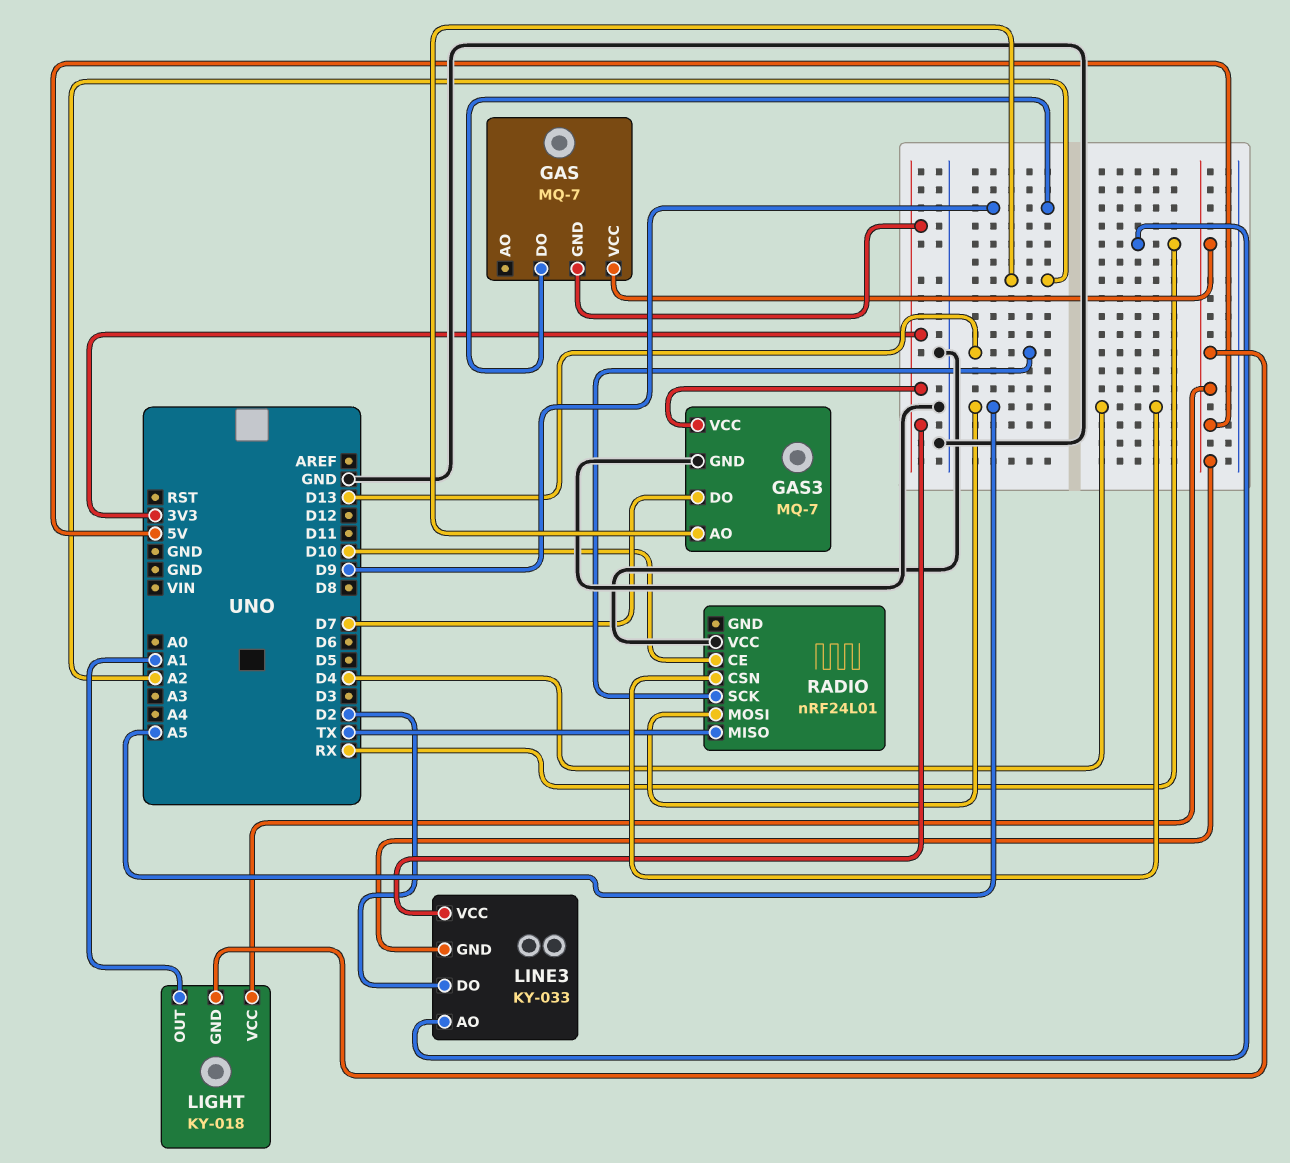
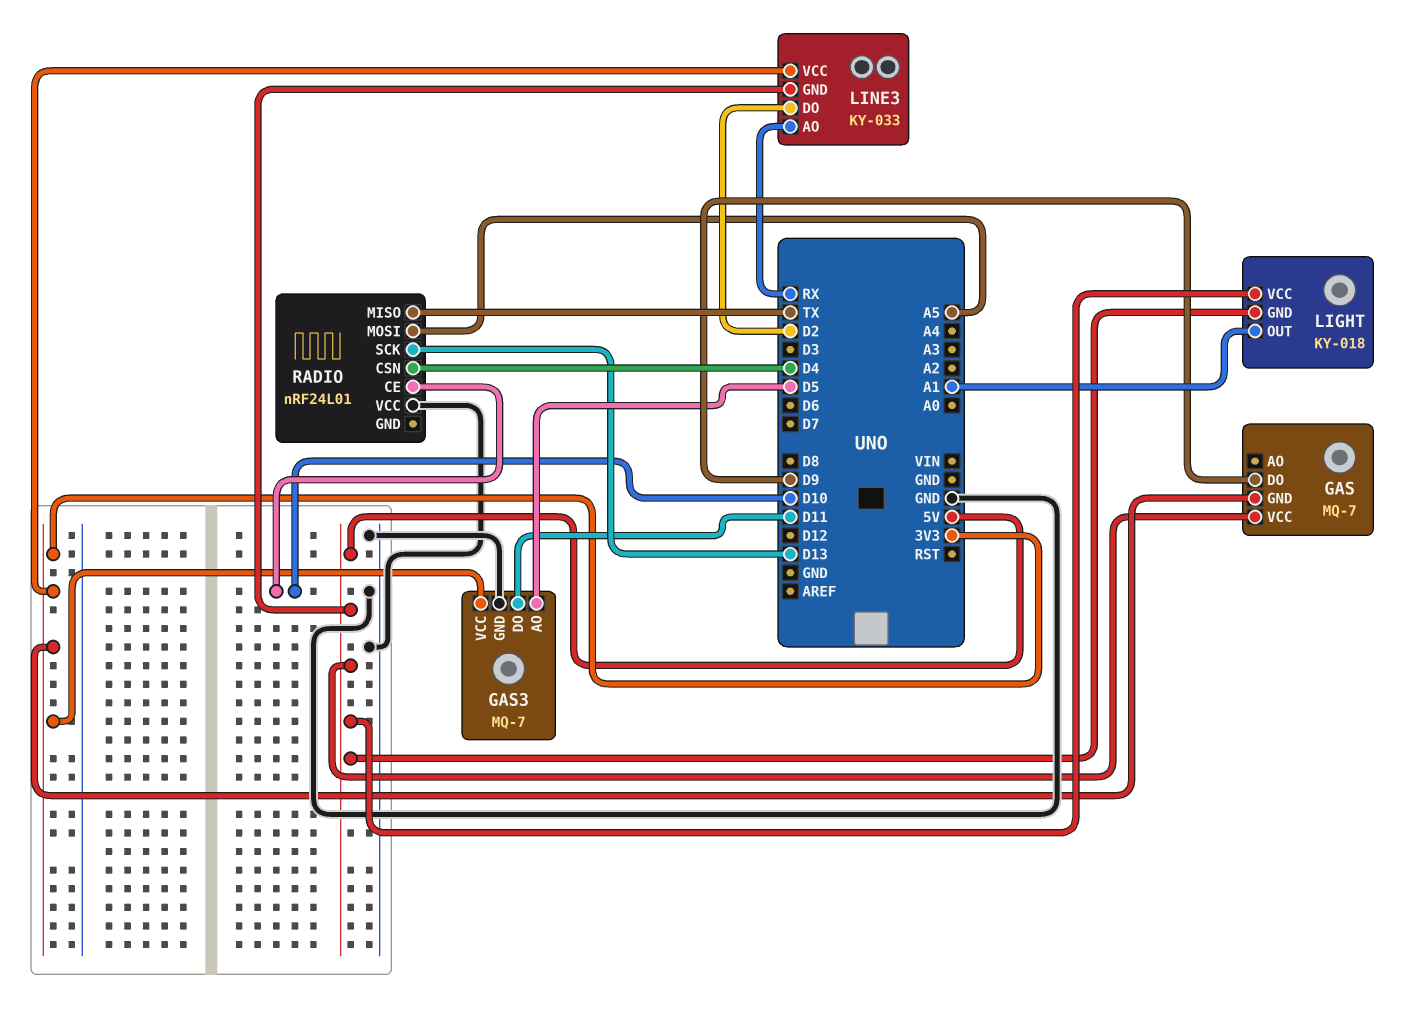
GAS3 pin AO: A2 -> D5
GAS3 pin DO: D7 -> D11

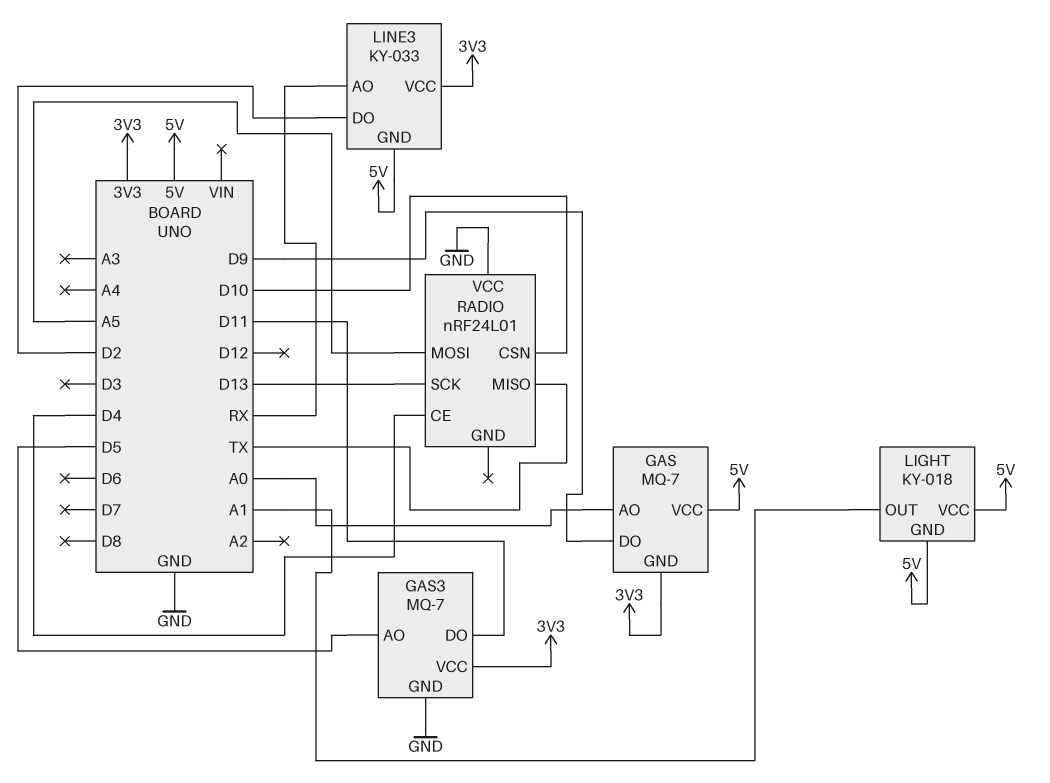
GAS pin AO: none -> A0
RADIO pin CE: D10 -> D4
RADIO pin CSN: D4 -> D10

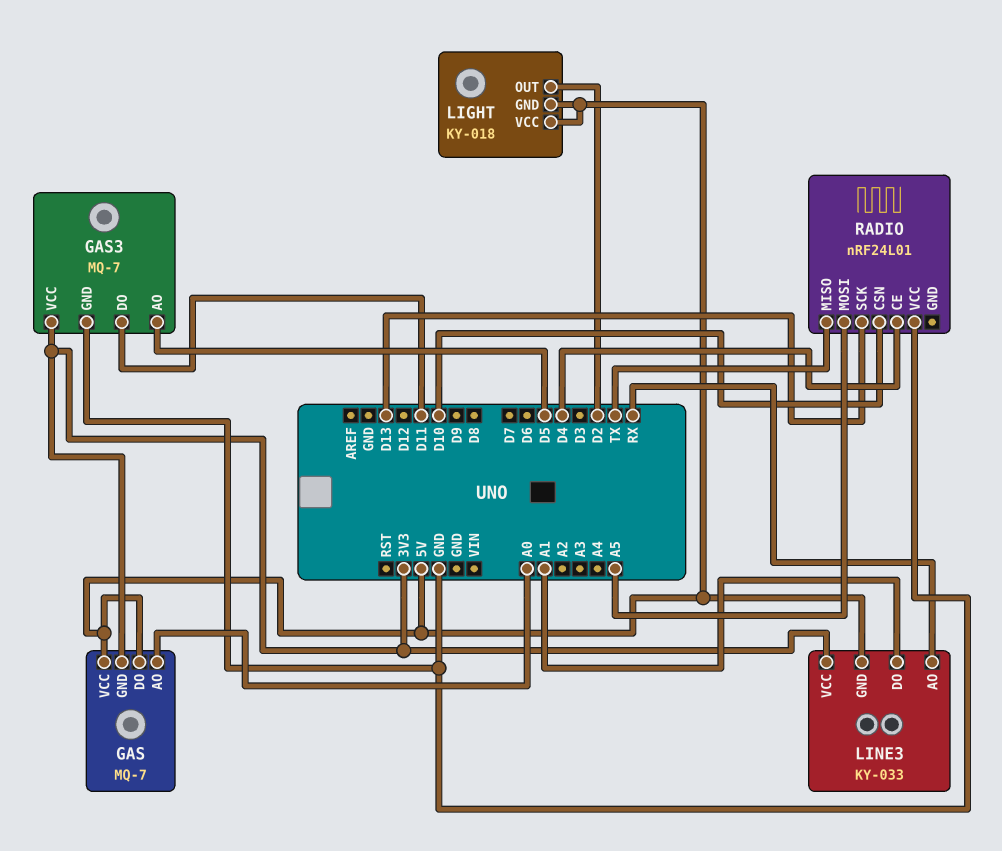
GAS pin DO: D9 -> 5V
LIGHT pin OUT: A1 -> D2
LINE3 pin DO: D2 -> A1

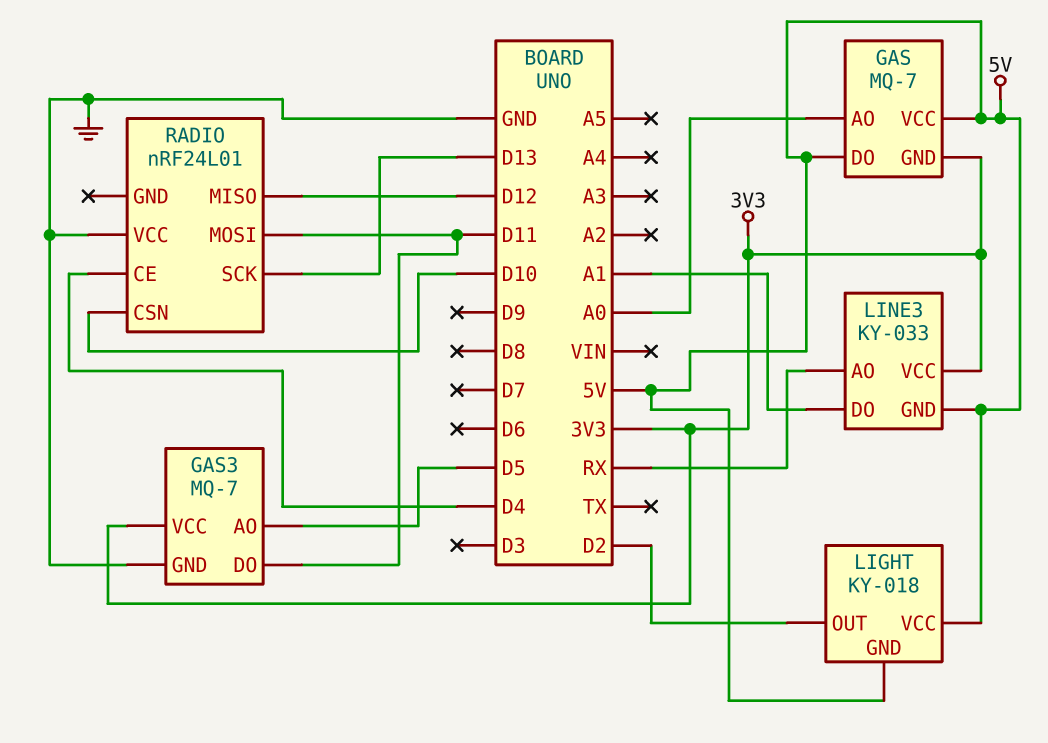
RADIO pin MISO: TX -> D12
RADIO pin MOSI: A5 -> D11

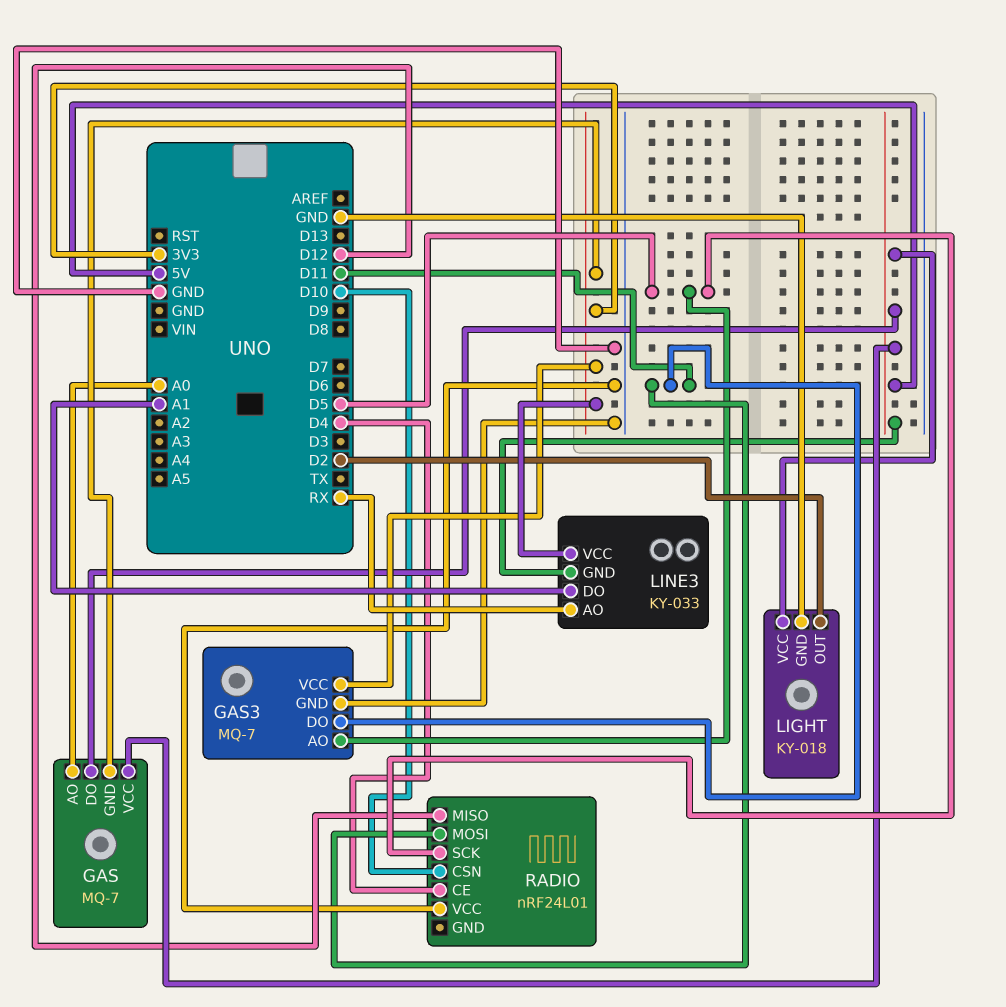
LIGHT pin GND: 5V -> GND
RADIO pin SCK: D13 -> D5

